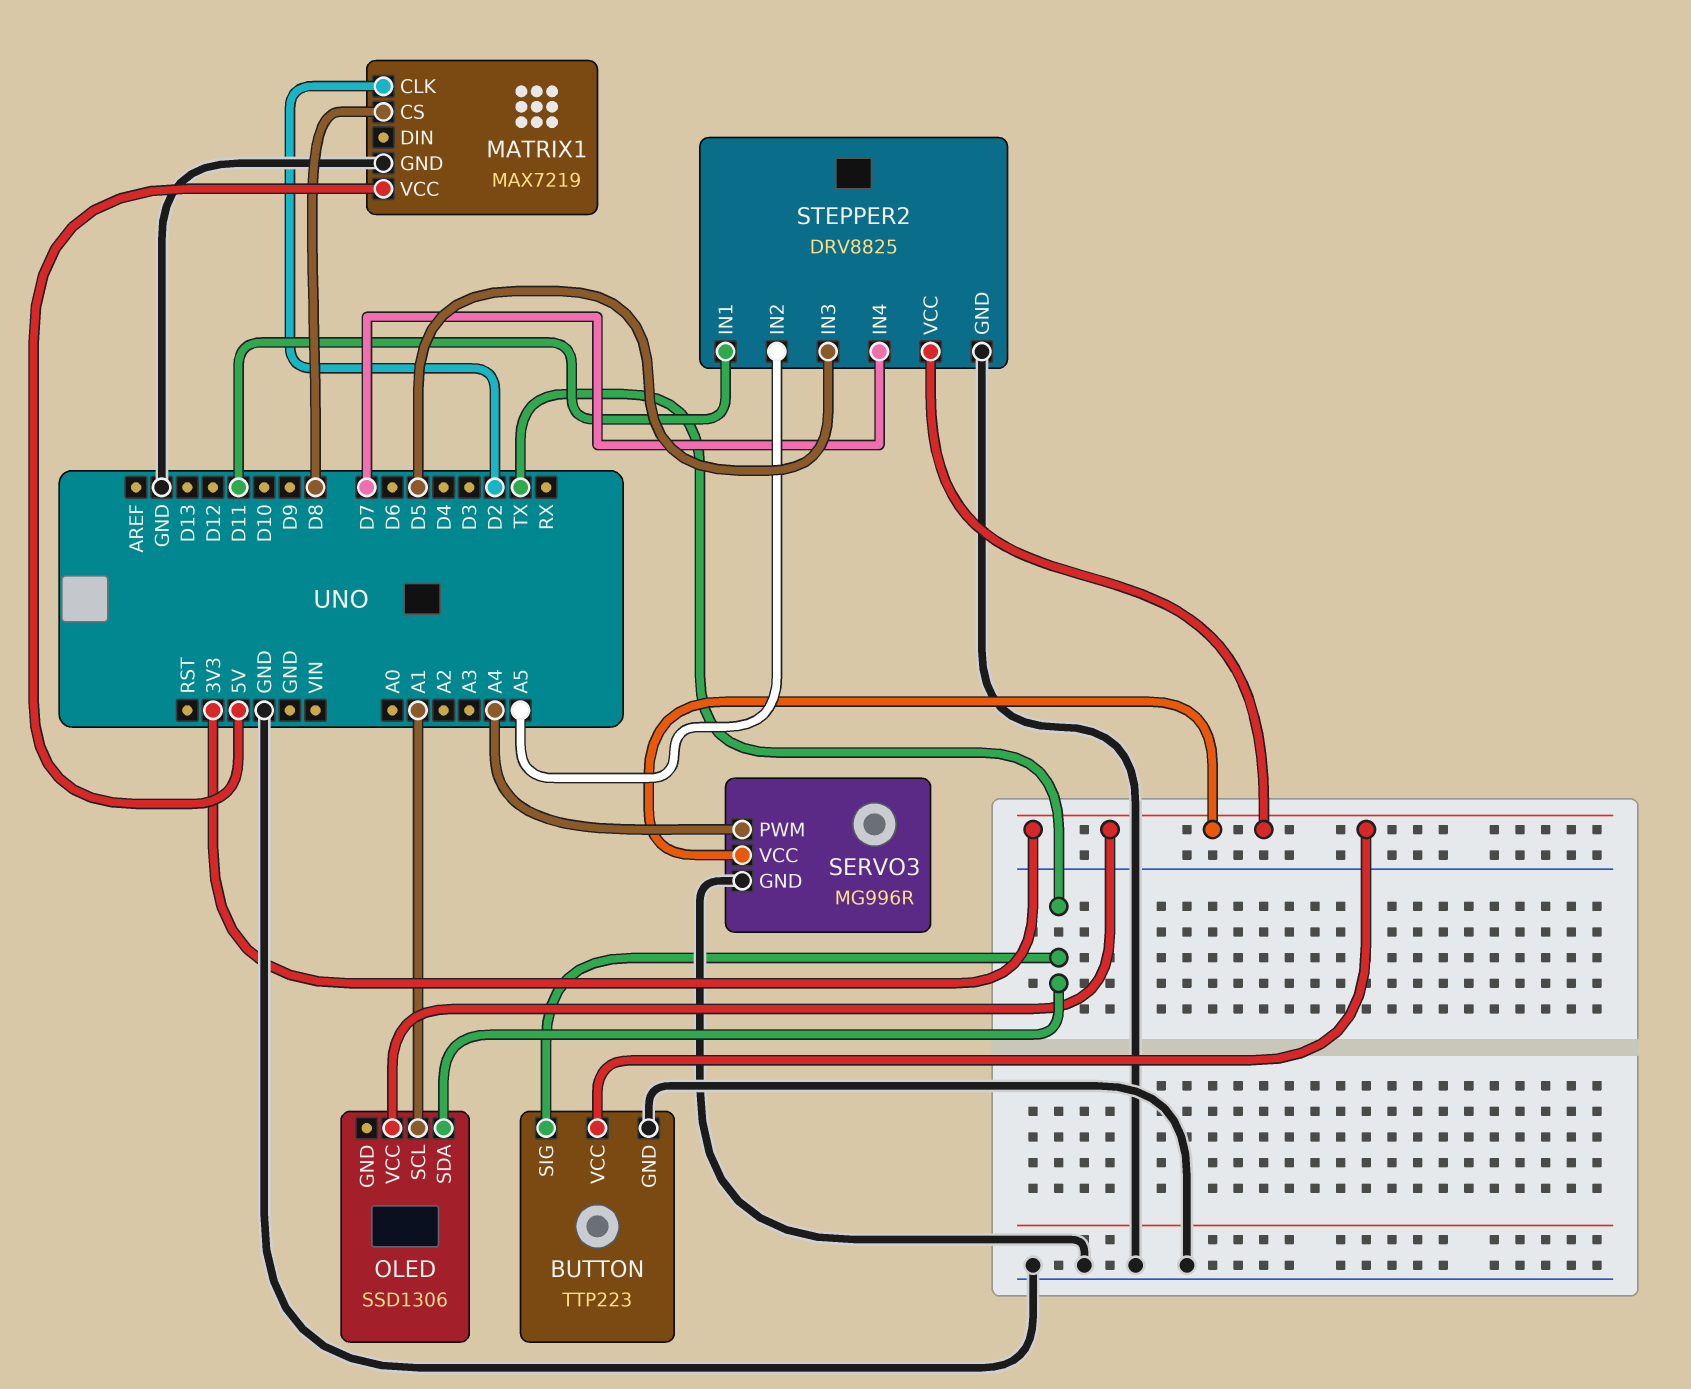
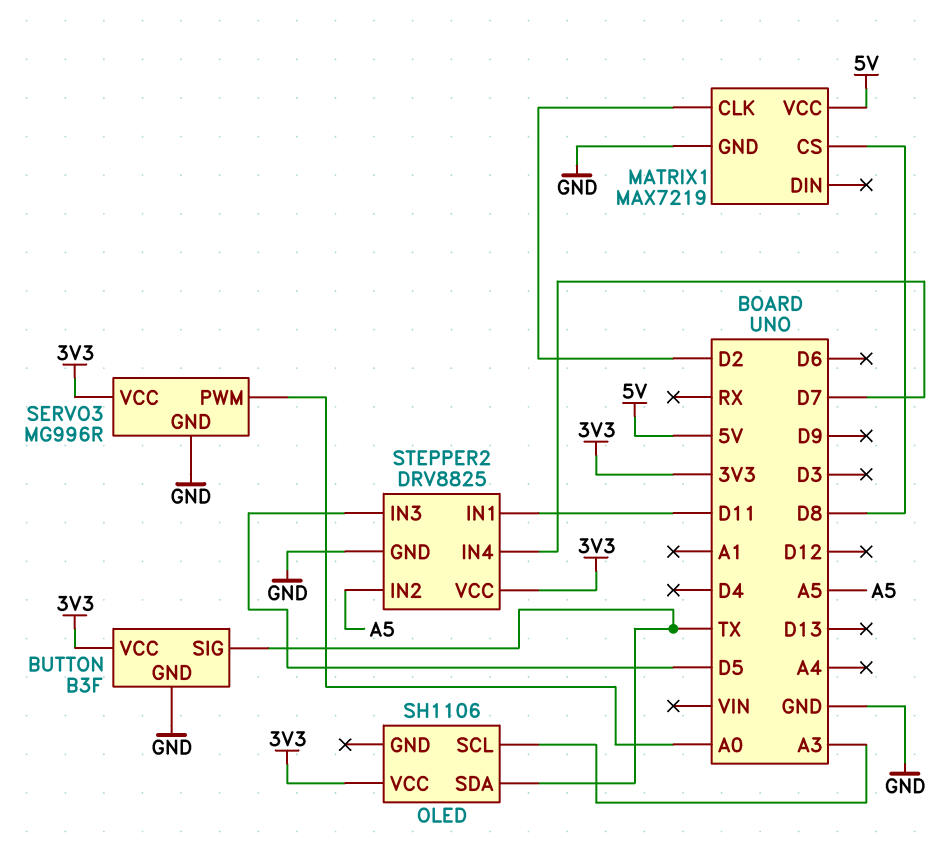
BUTTON: TTP223 -> B3F
OLED: SSD1306 -> SH1106
OLED pin SCL: A1 -> A3
SERVO3 pin PWM: A4 -> A0

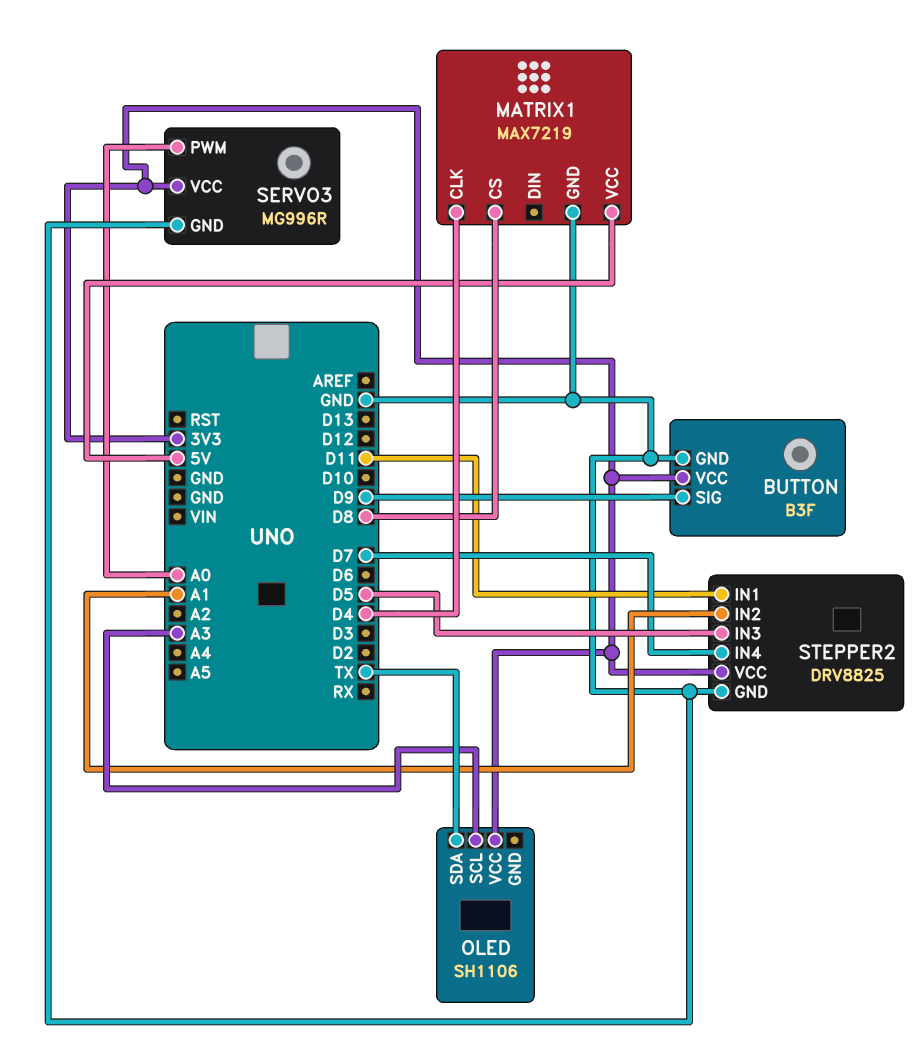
BUTTON pin SIG: TX -> D9
MATRIX1 pin CLK: D2 -> D4
STEPPER2 pin IN2: A5 -> A1

